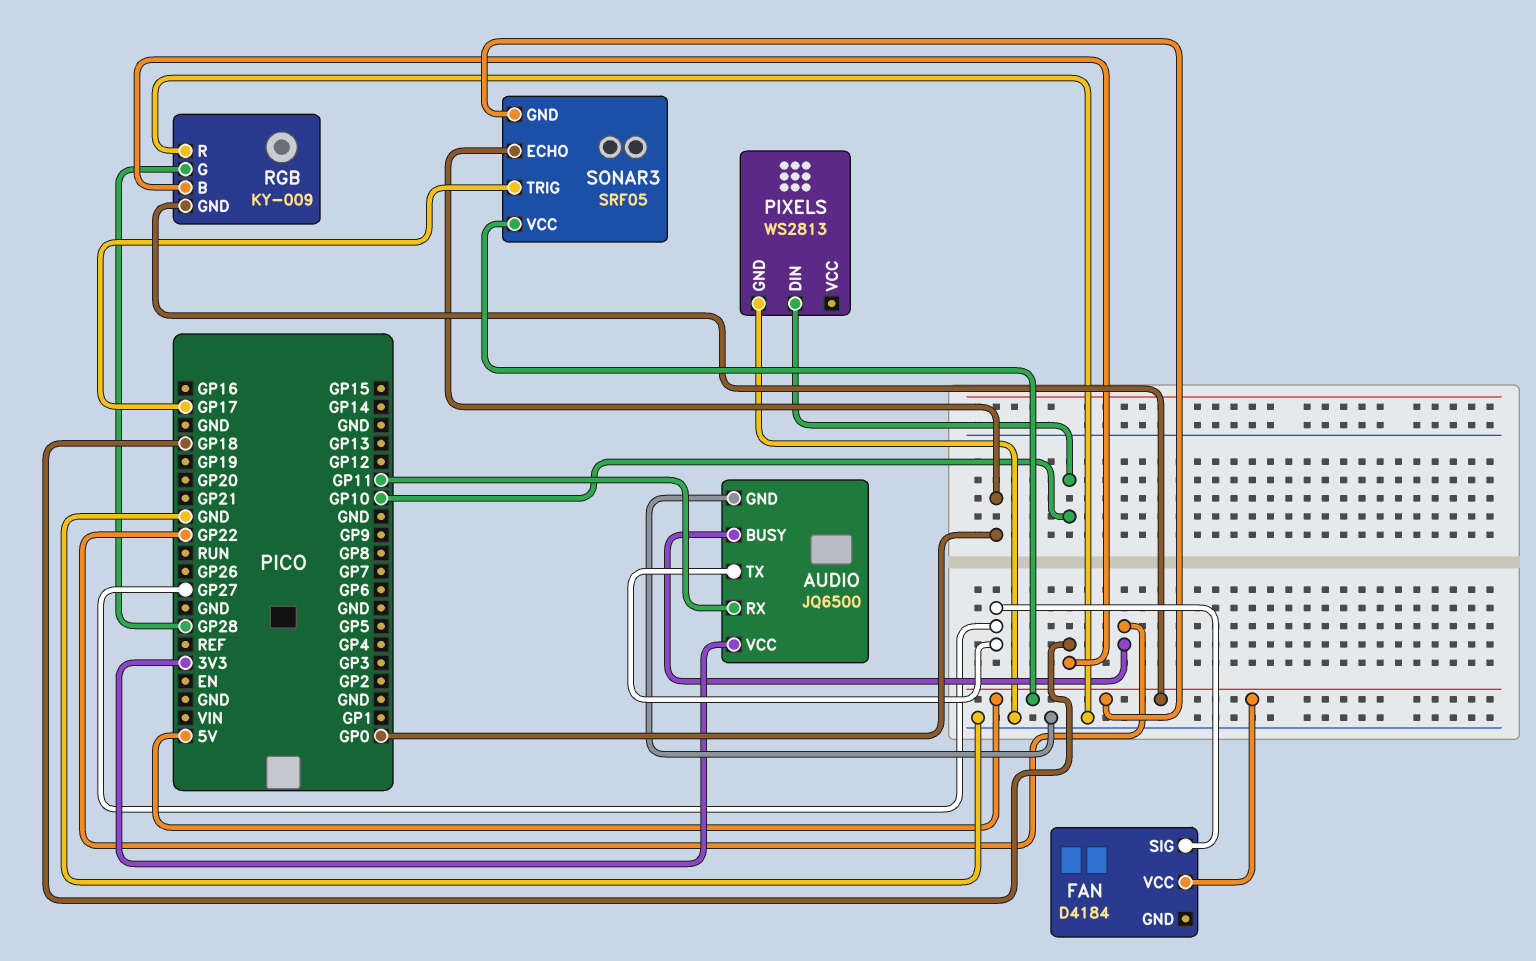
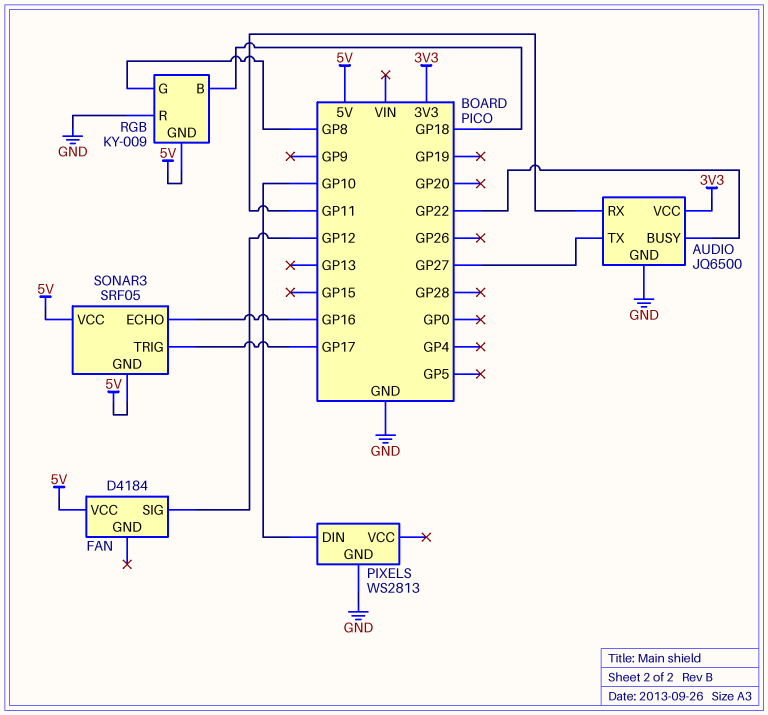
FAN pin SIG: GP27 -> GP12
RGB pin G: GP28 -> GP8
SONAR3 pin ECHO: GP0 -> GP16

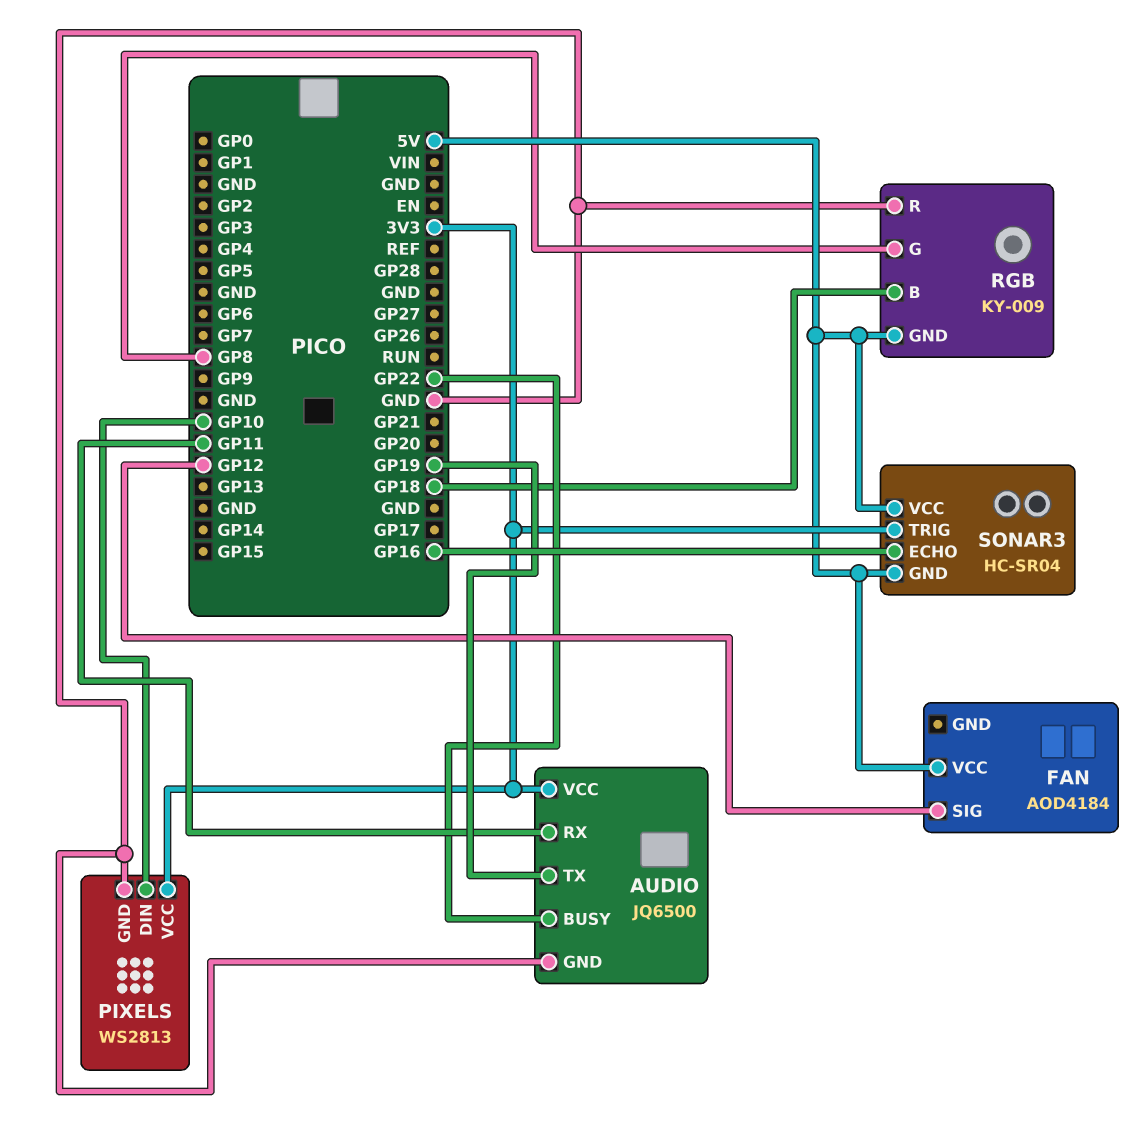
AUDIO pin TX: GP27 -> GP19
FAN: D4184 -> AOD4184
PIXELS pin VCC: none -> 3V3
SONAR3: SRF05 -> HC-SR04
SONAR3 pin TRIG: GP17 -> 3V3

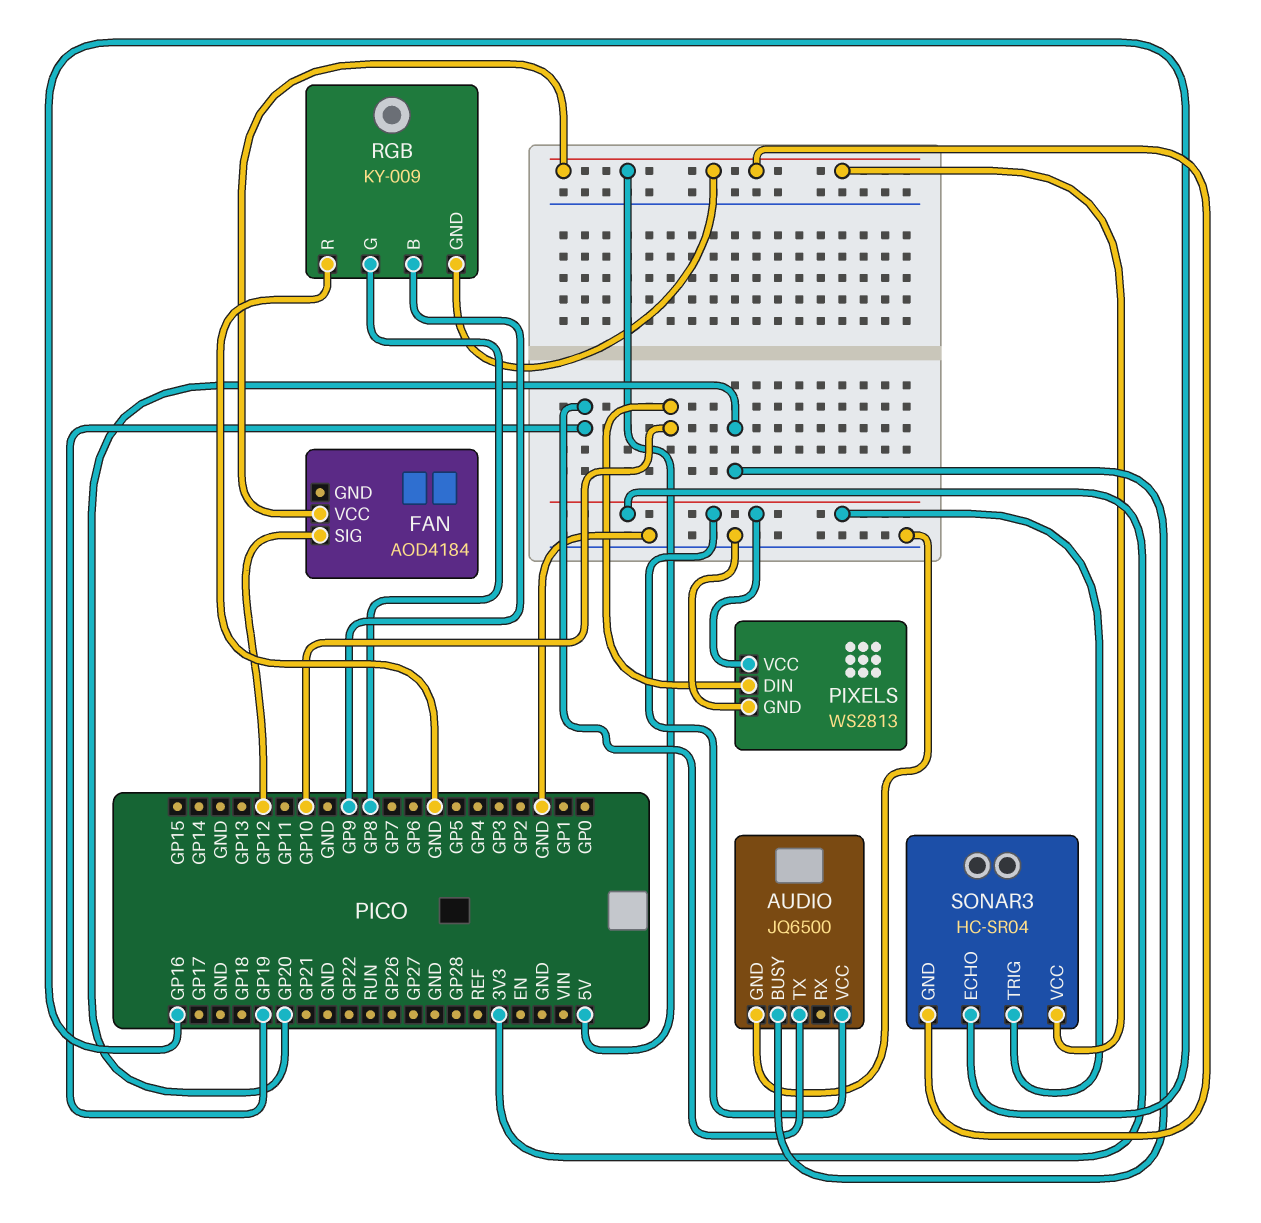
AUDIO pin BUSY: GP22 -> GP20
AUDIO pin RX: GP11 -> none
RGB pin B: GP18 -> GP9

